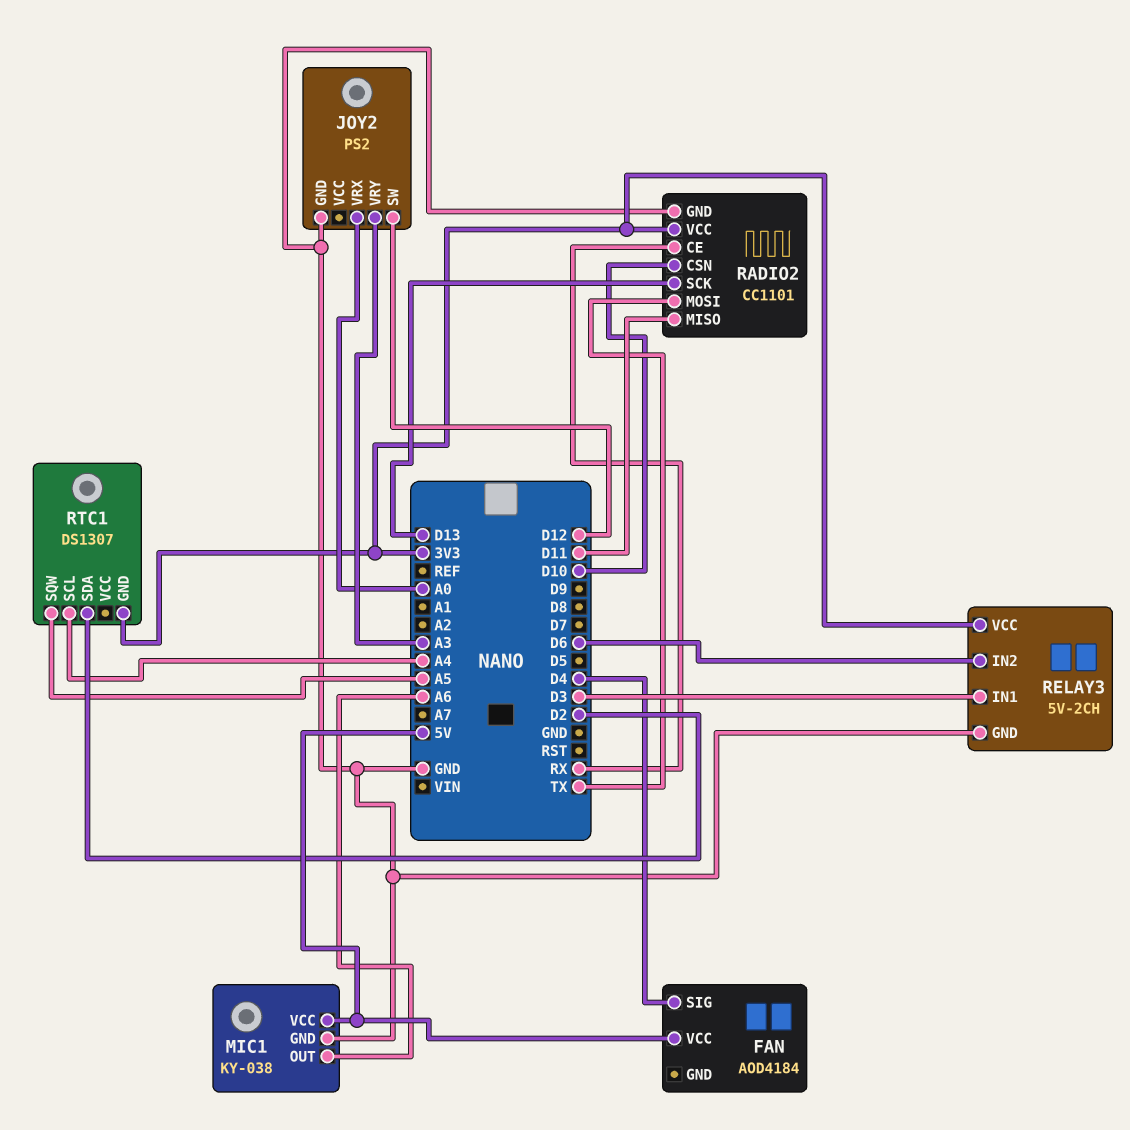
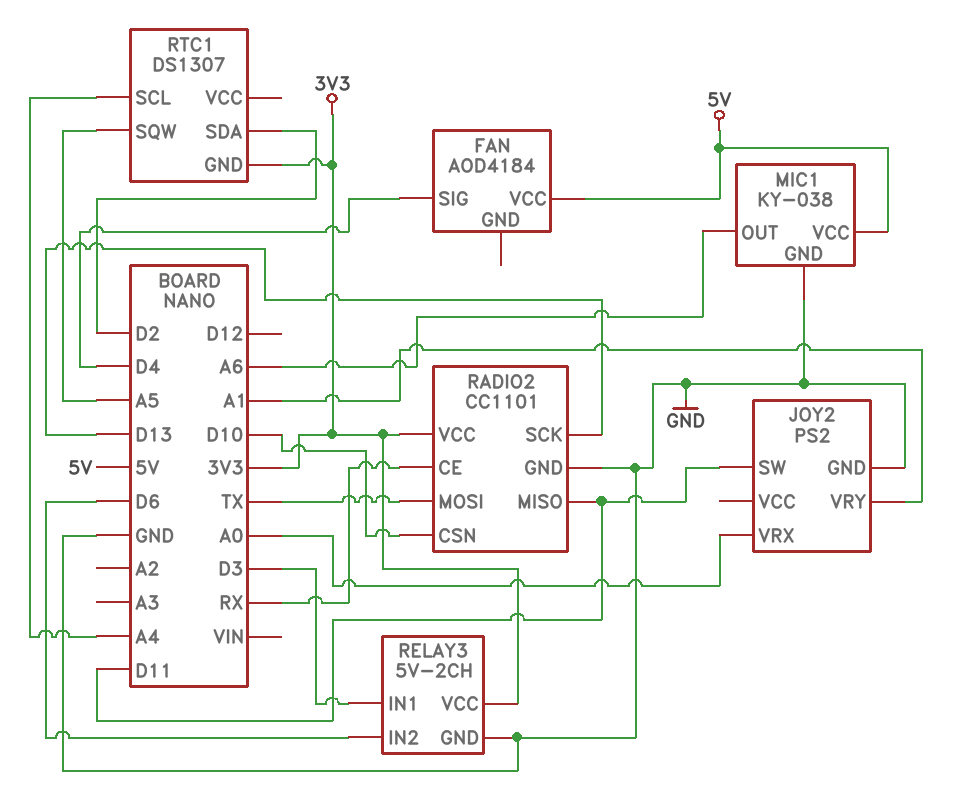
JOY2 pin SW: D12 -> D11
JOY2 pin VRY: A3 -> A1

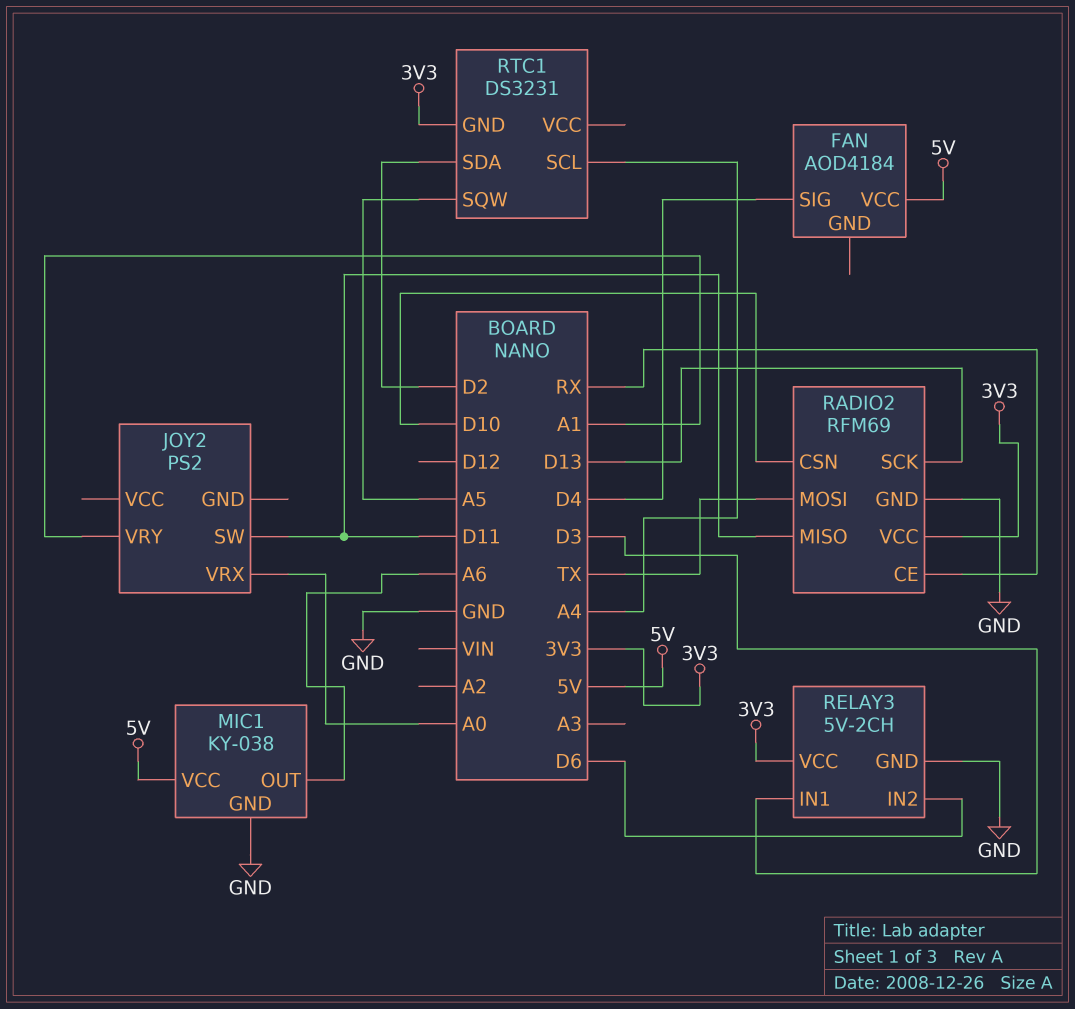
JOY2 pin GND: GND -> none
RADIO2: CC1101 -> RFM69
RTC1: DS1307 -> DS3231

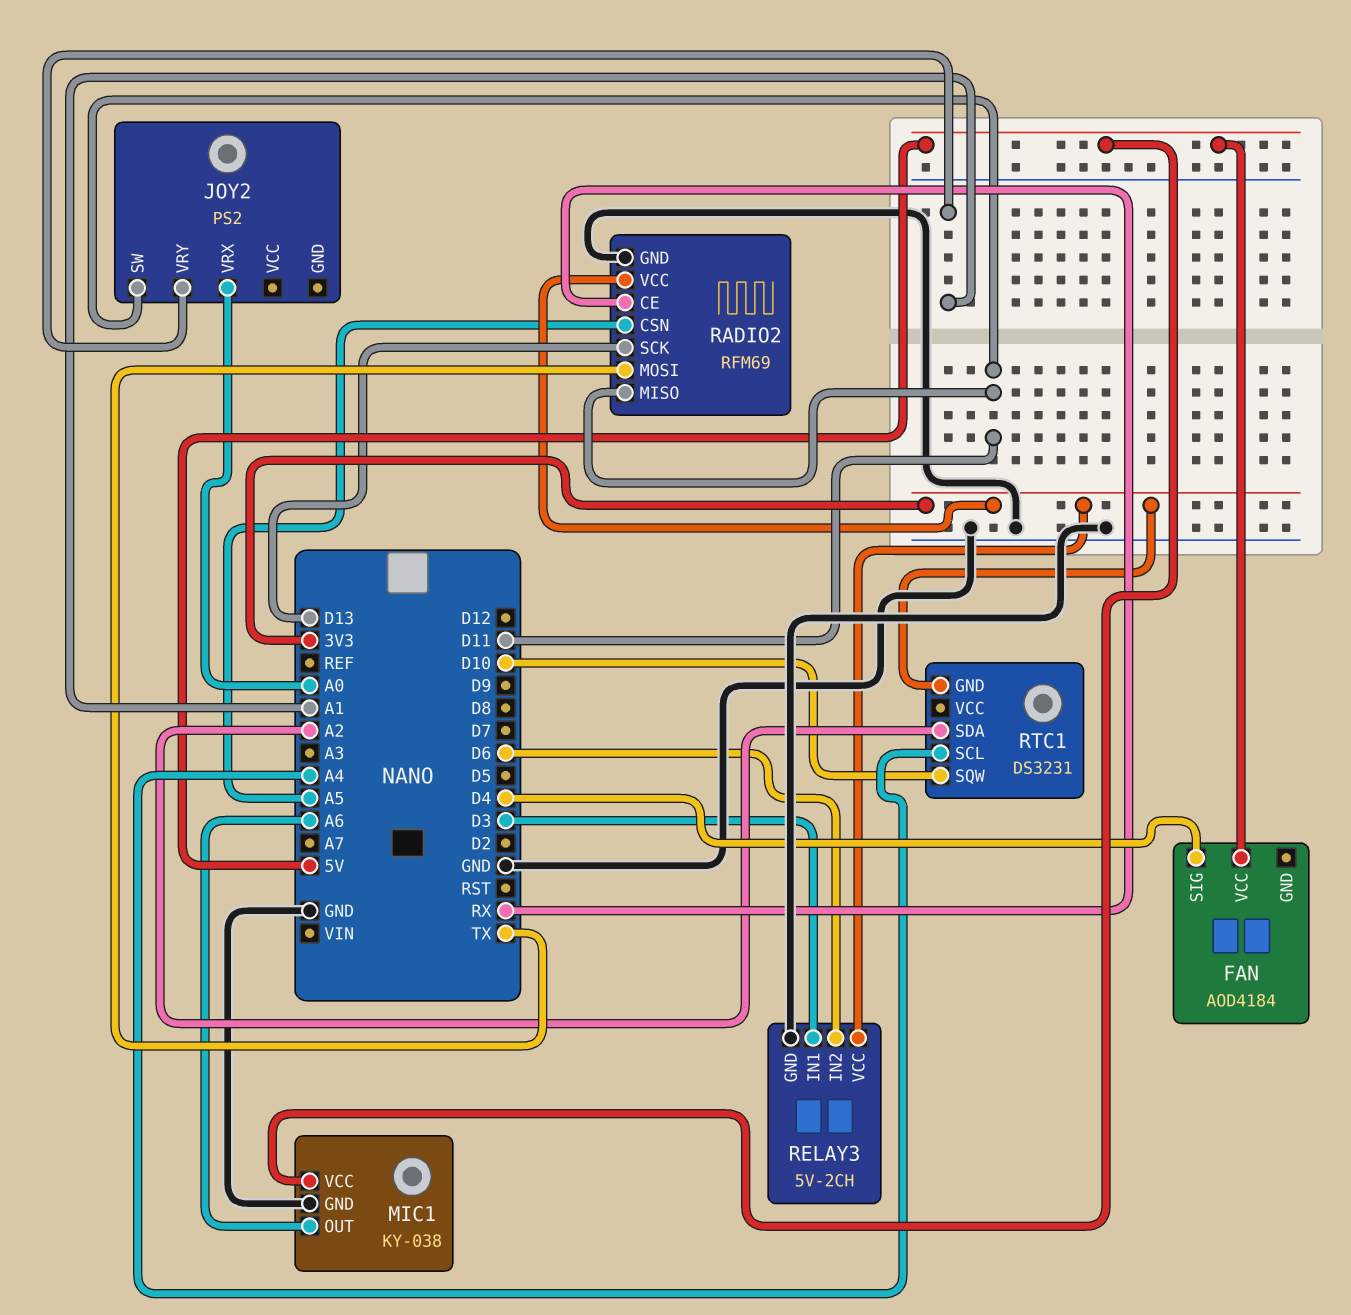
RADIO2 pin CSN: D10 -> A5
RTC1 pin SDA: D2 -> A2
RTC1 pin SQW: A5 -> D10

